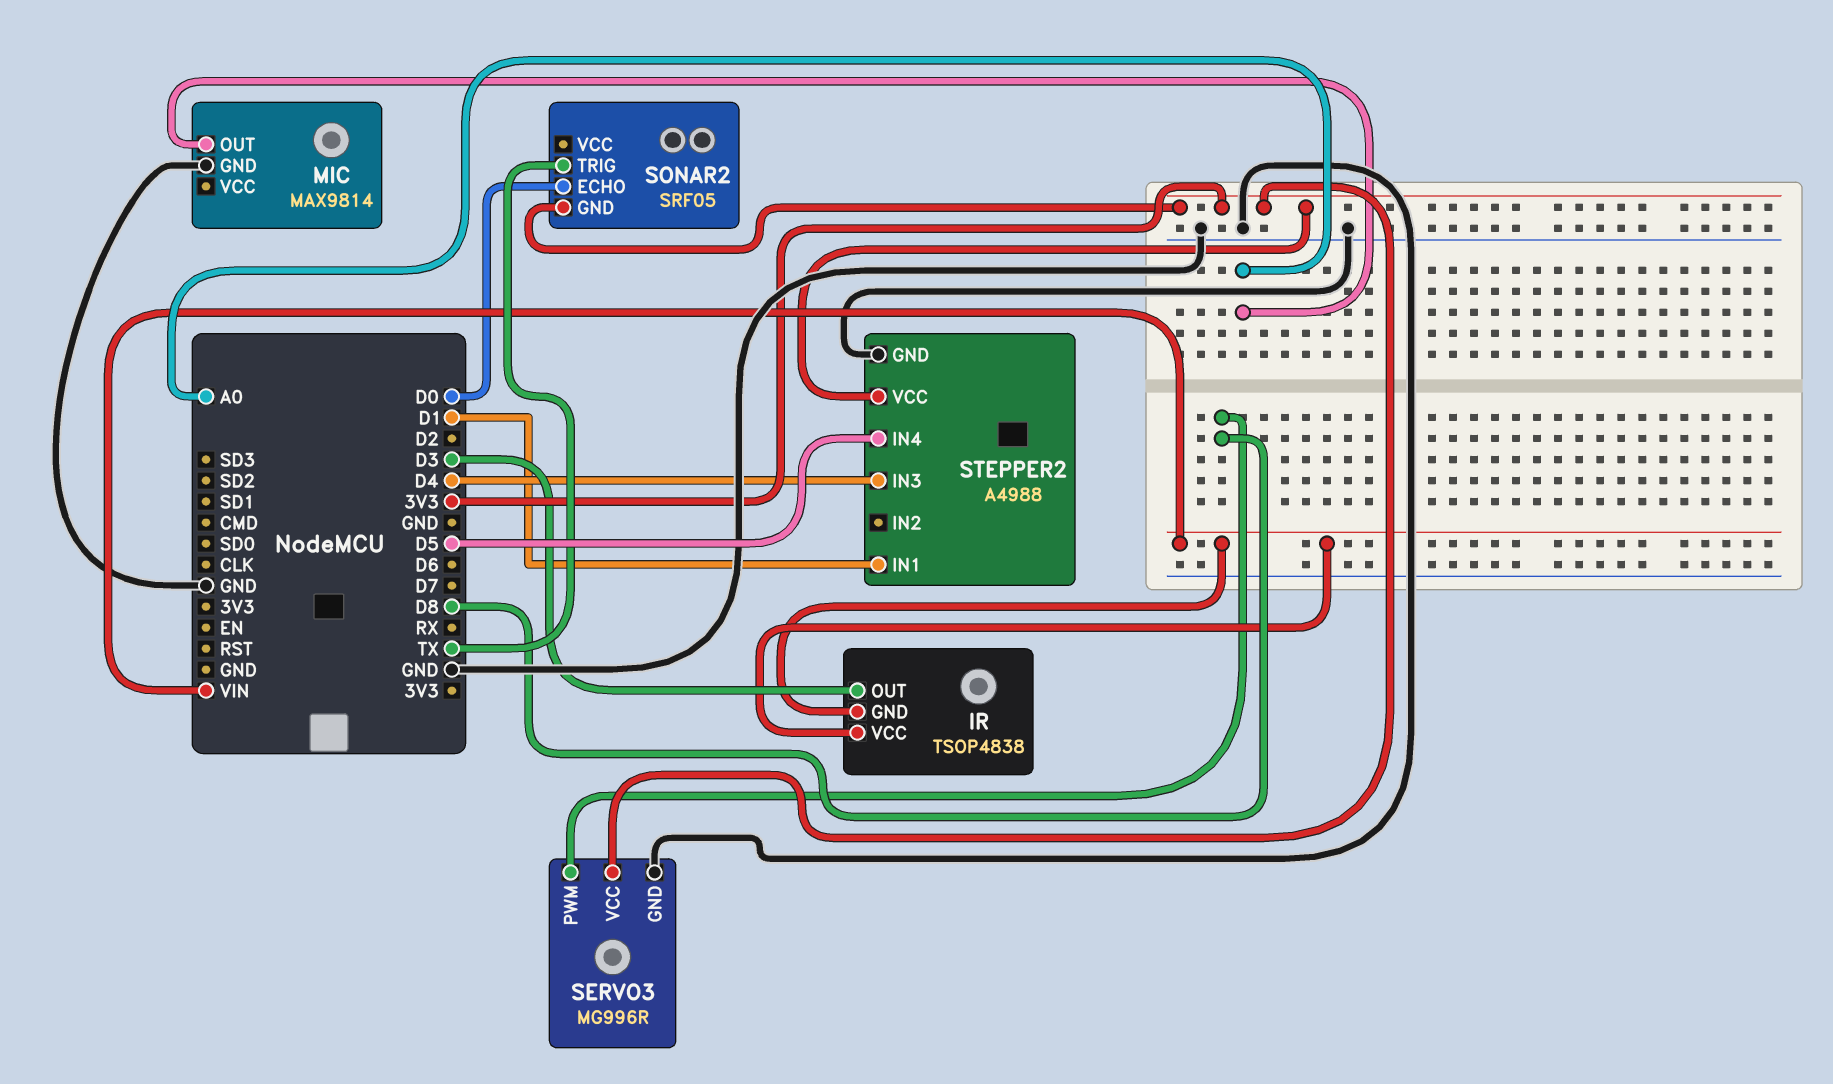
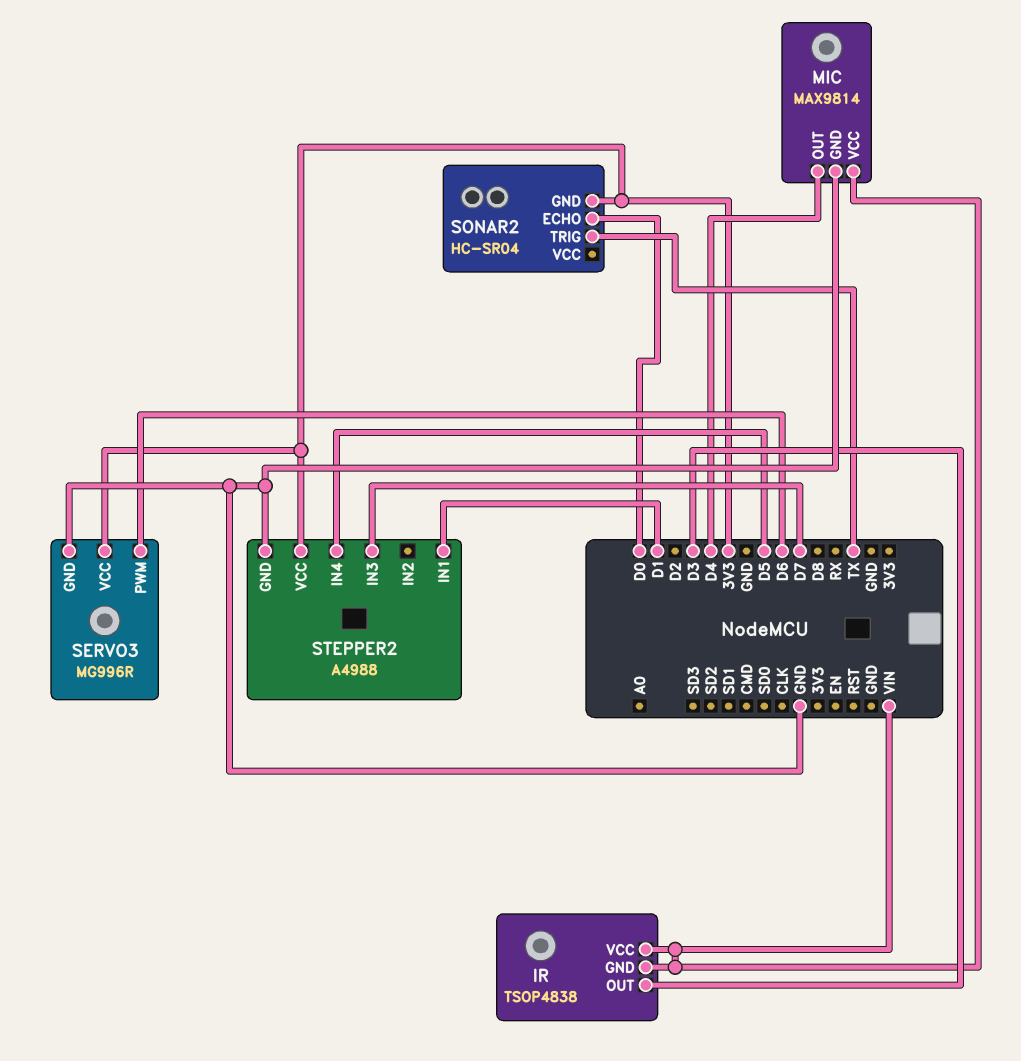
MIC pin OUT: A0 -> D4
MIC pin VCC: none -> VIN
SERVO3 pin PWM: D8 -> D6
SONAR2: SRF05 -> HC-SR04
STEPPER2 pin IN3: D4 -> D7

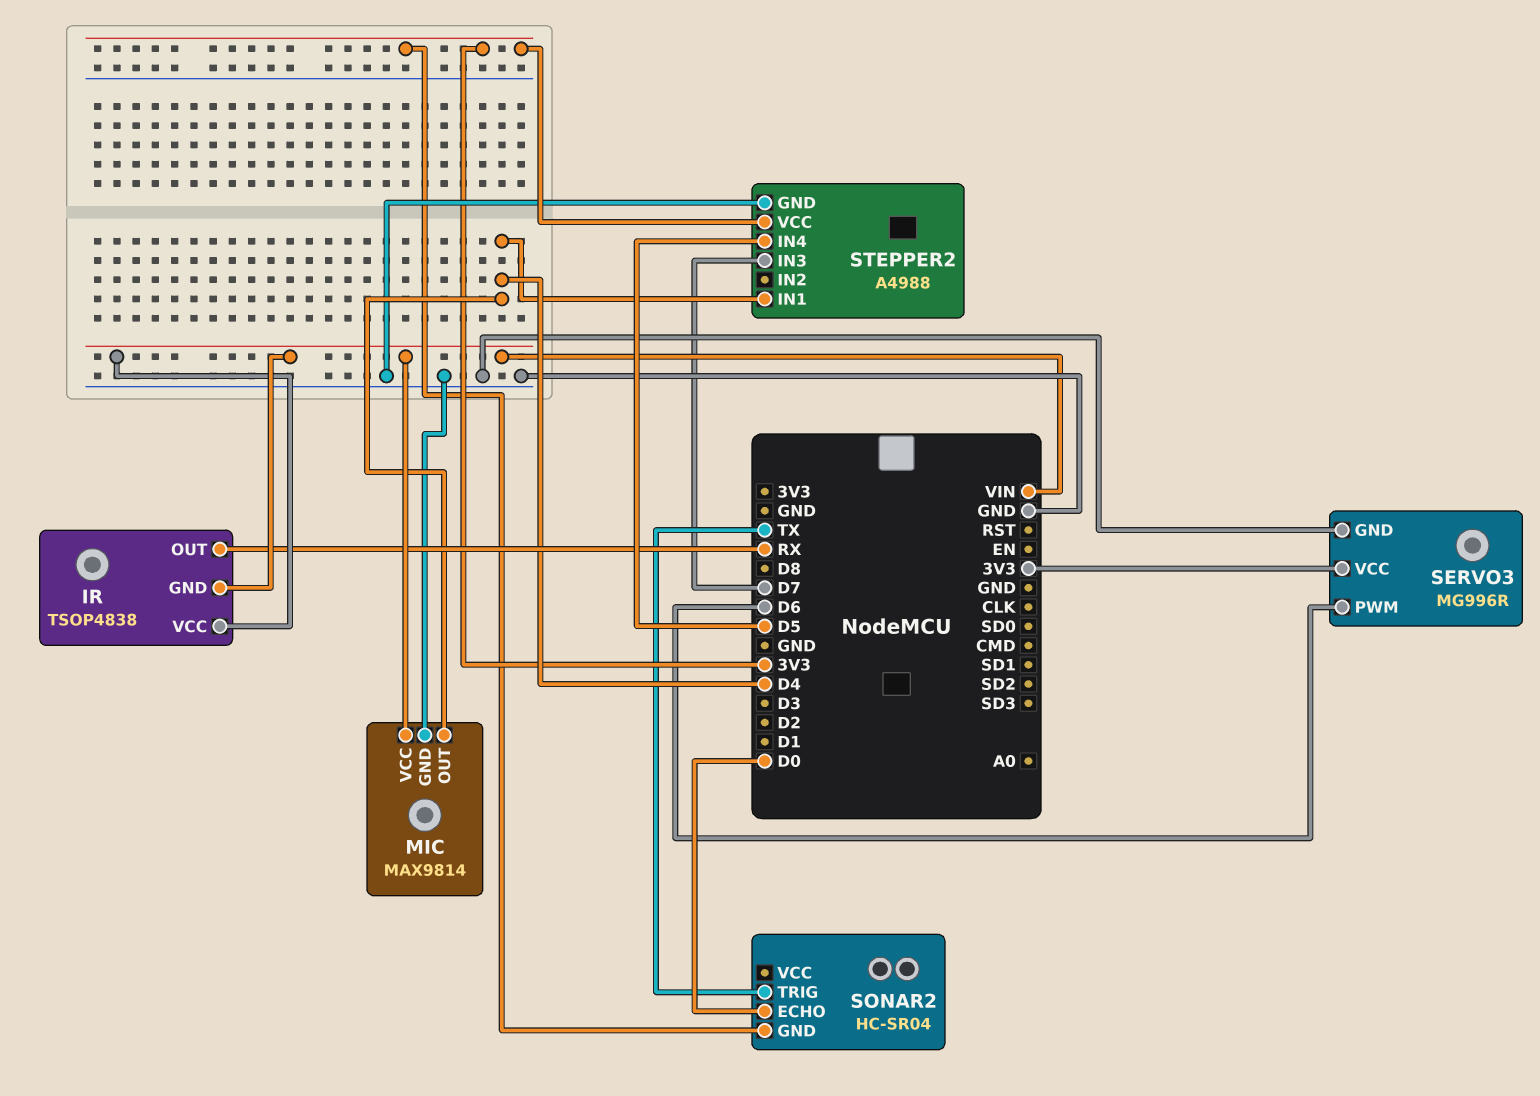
IR pin OUT: D3 -> RX
STEPPER2 pin IN1: D1 -> D4

